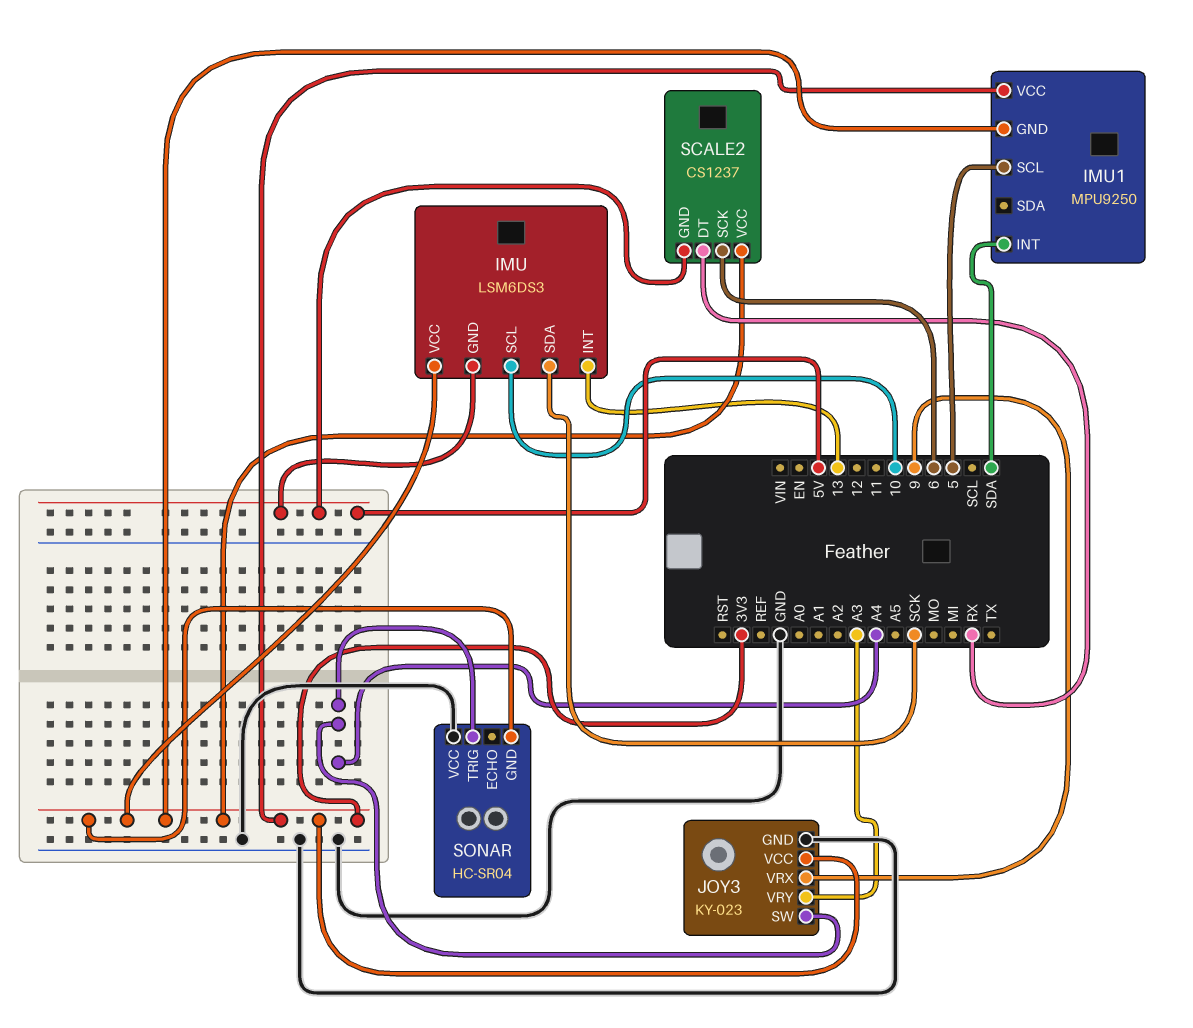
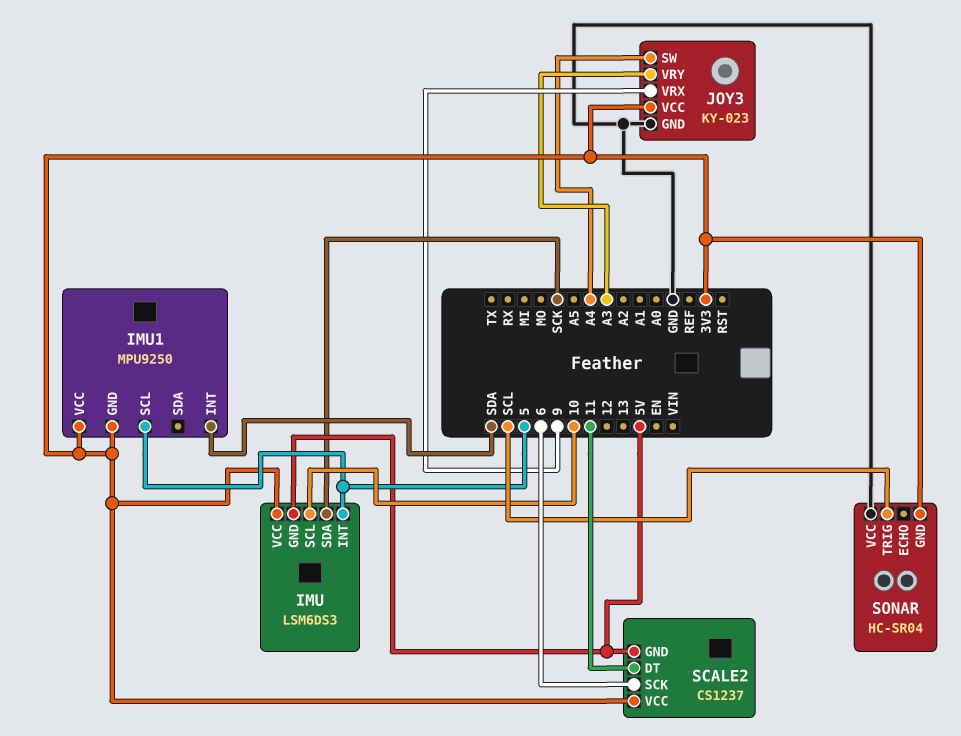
IMU pin INT: 13 -> 5
SCALE2 pin DT: RX -> 11
SONAR pin TRIG: A4 -> SCL

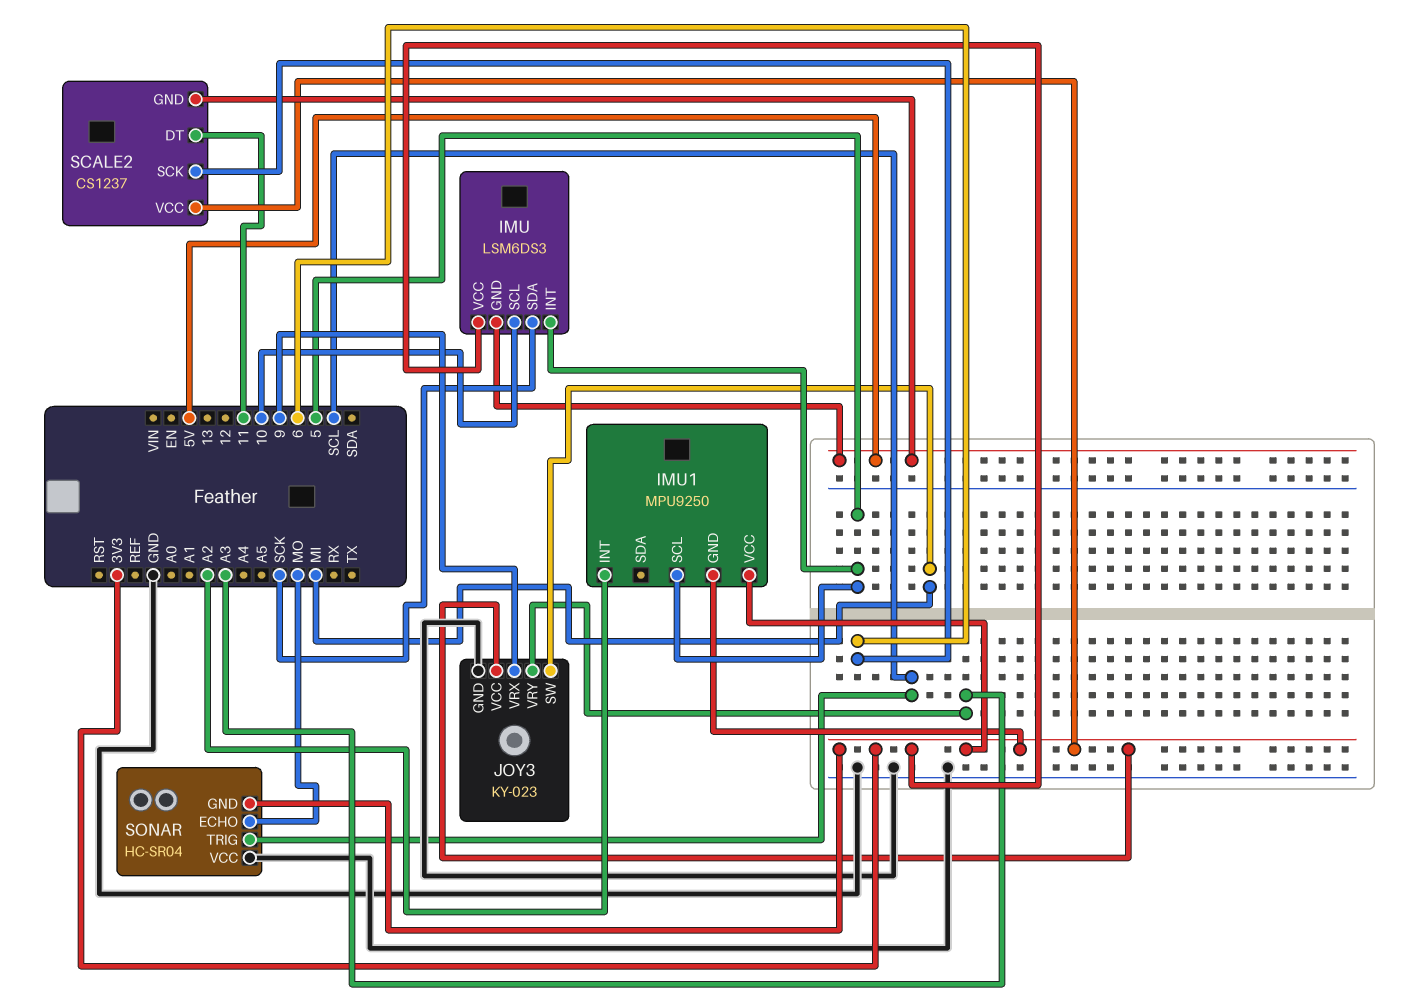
IMU1 pin INT: SDA -> A2
JOY3 pin SW: A4 -> MI
SONAR pin ECHO: none -> MO

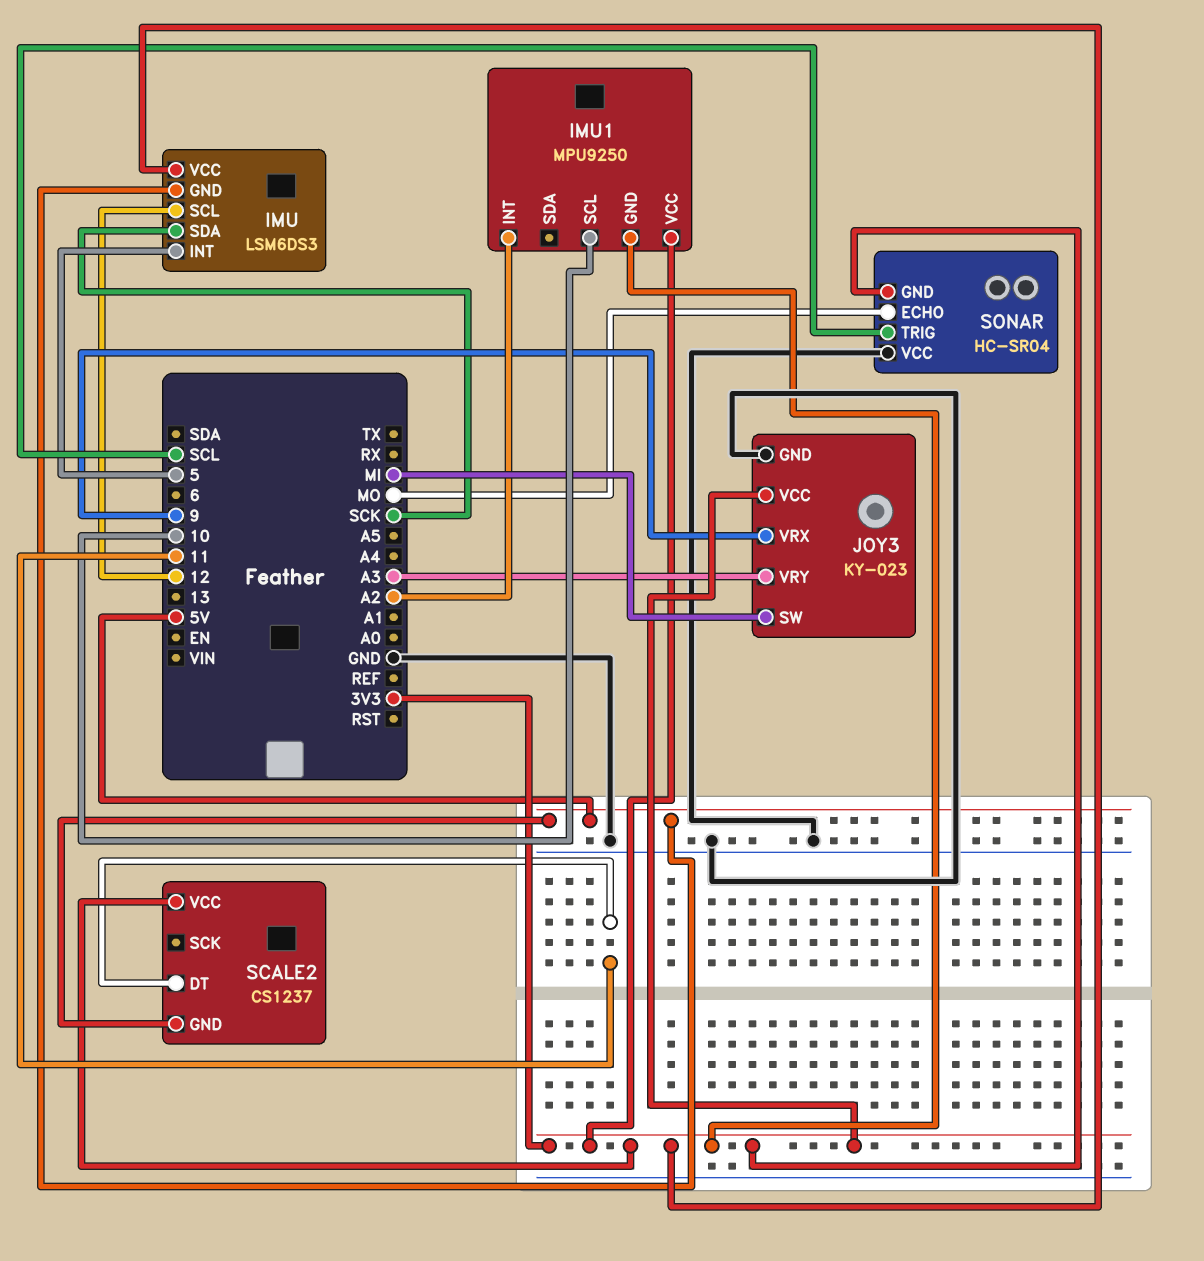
IMU pin SCL: 10 -> 12
IMU1 pin SCL: 5 -> 10
SCALE2 pin SCK: 6 -> none

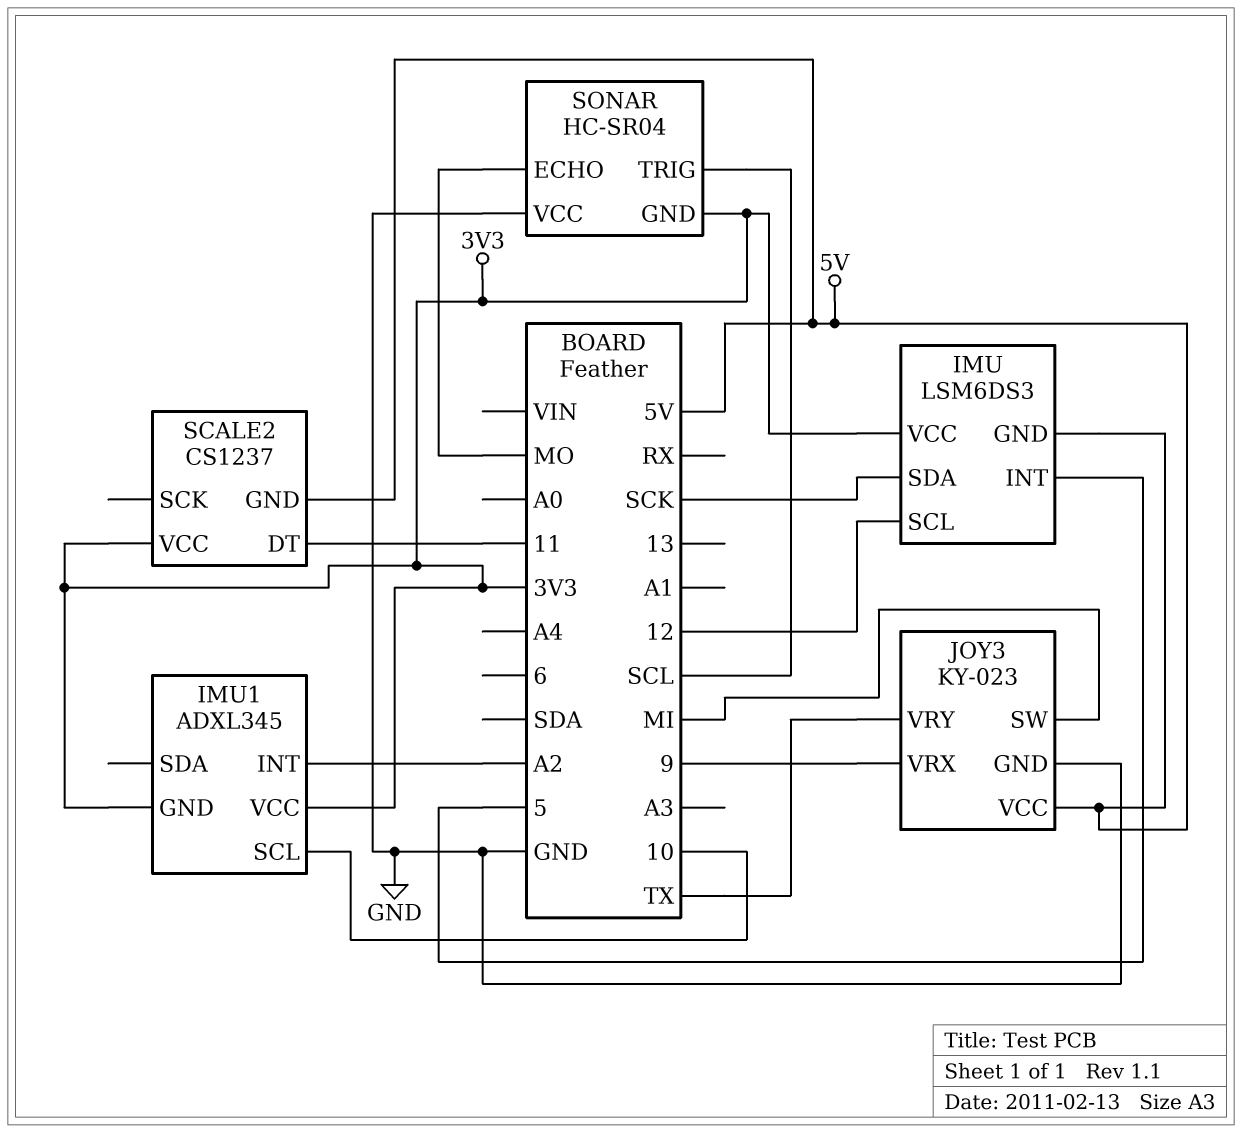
IMU1: MPU9250 -> ADXL345
JOY3 pin VCC: 3V3 -> 5V
JOY3 pin VRY: A3 -> TX

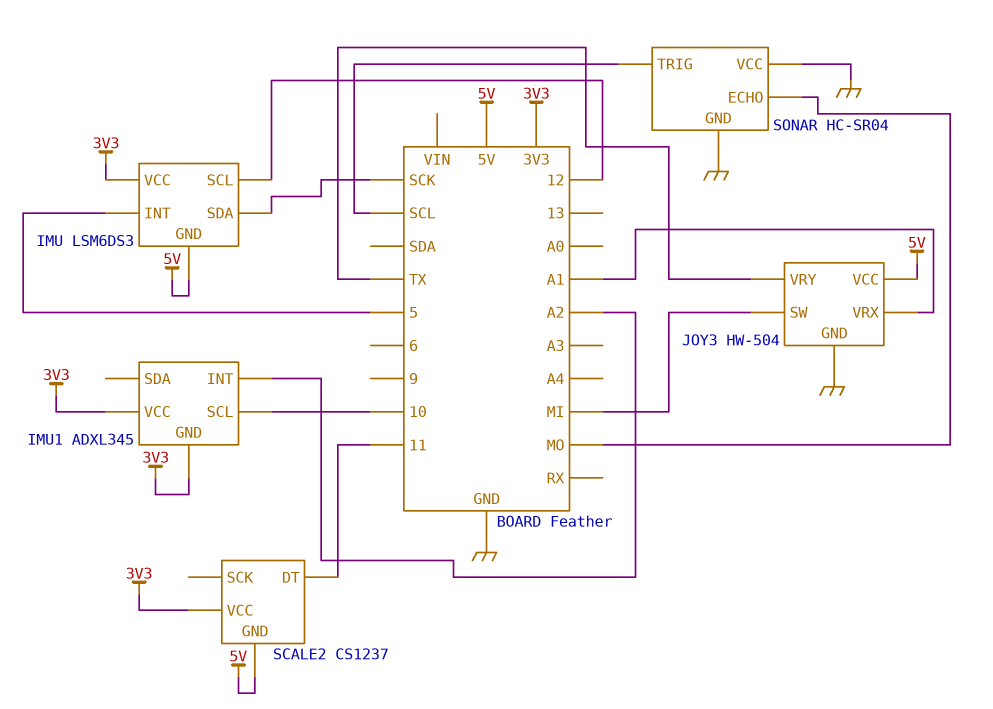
JOY3: KY-023 -> HW-504
JOY3 pin VRX: 9 -> A1
SONAR pin GND: 3V3 -> GND

